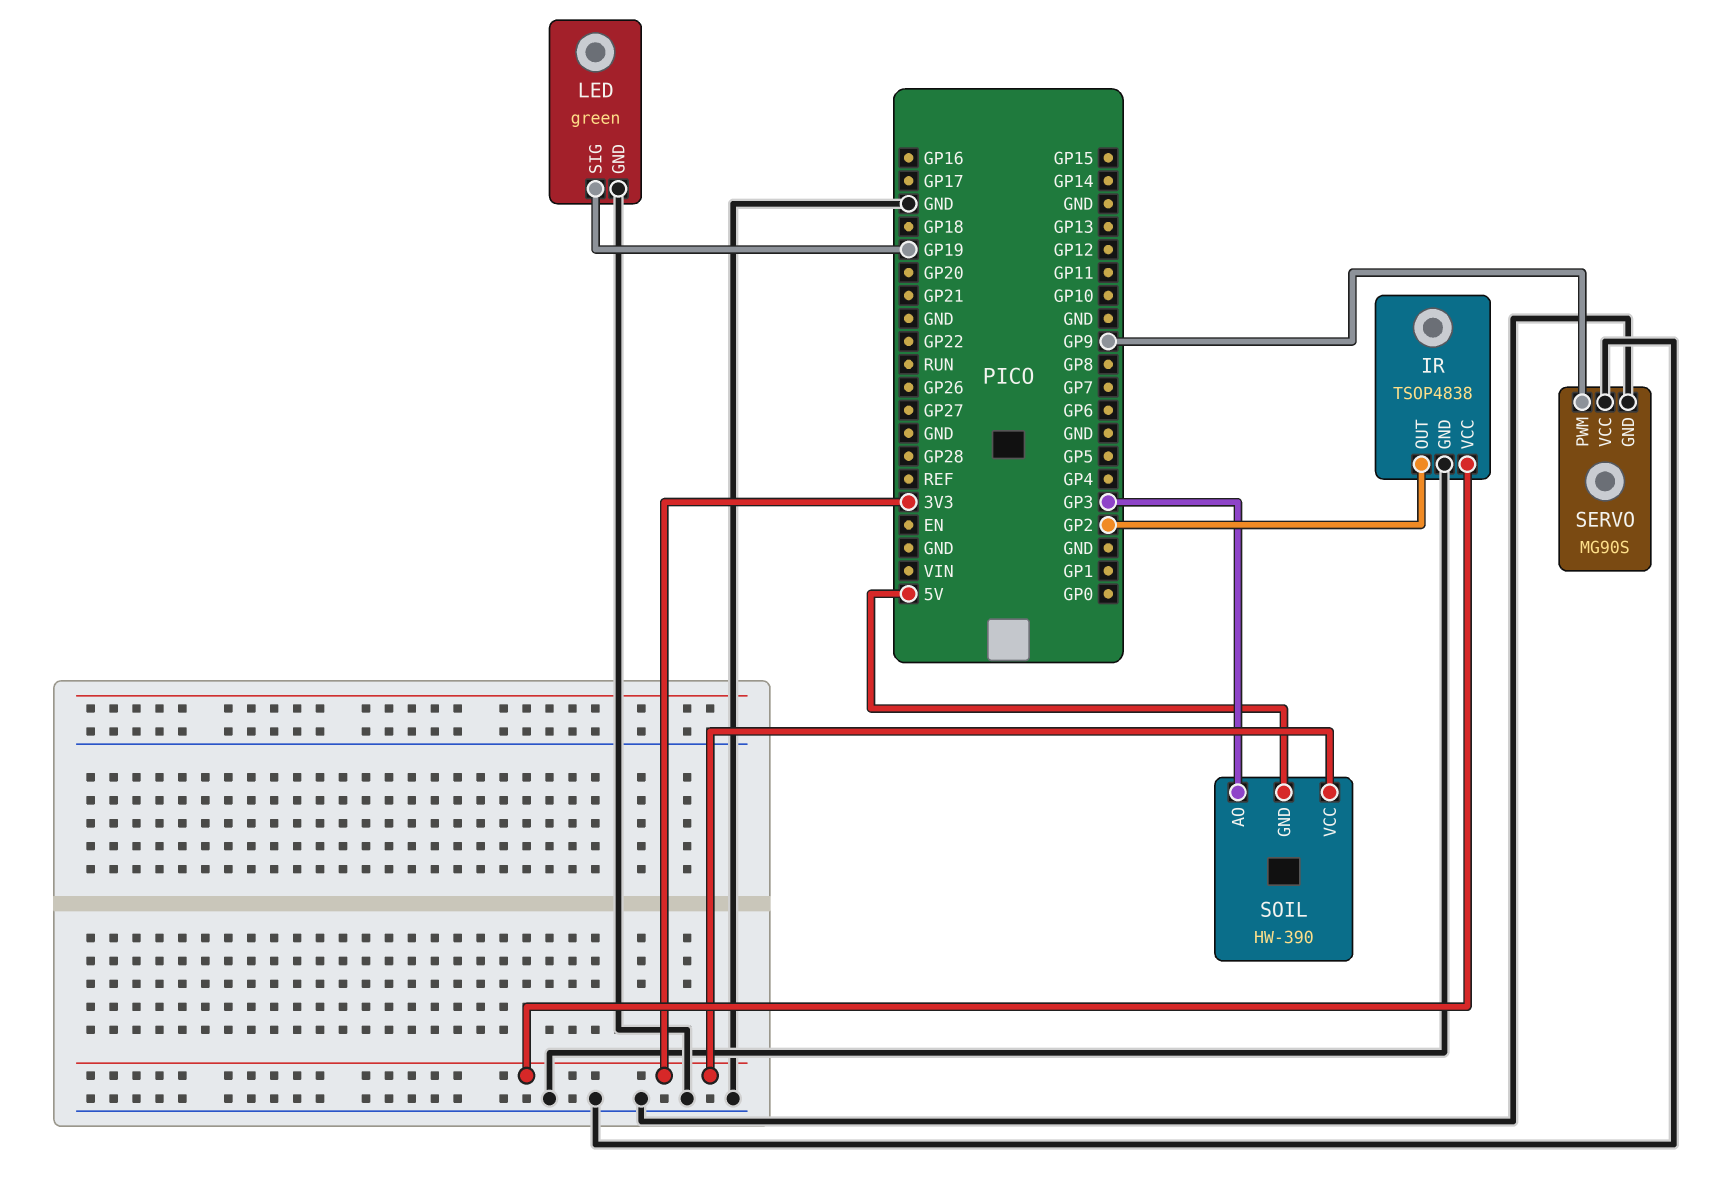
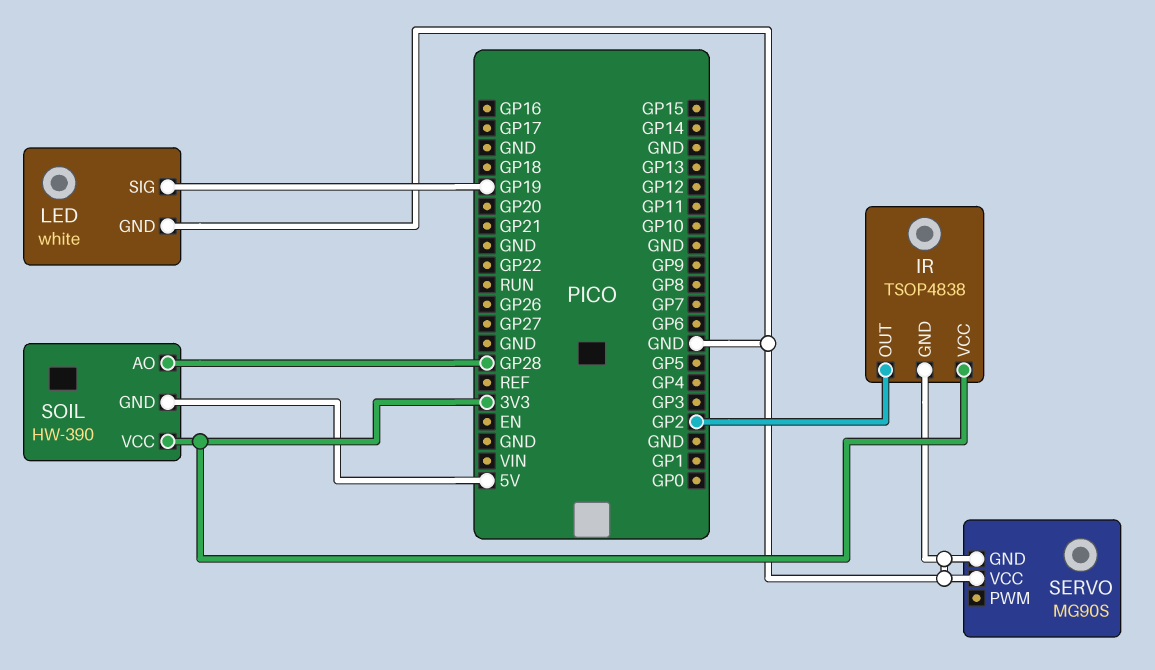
LED: green -> white
SERVO pin PWM: GP9 -> none
SOIL pin AO: GP3 -> GP28

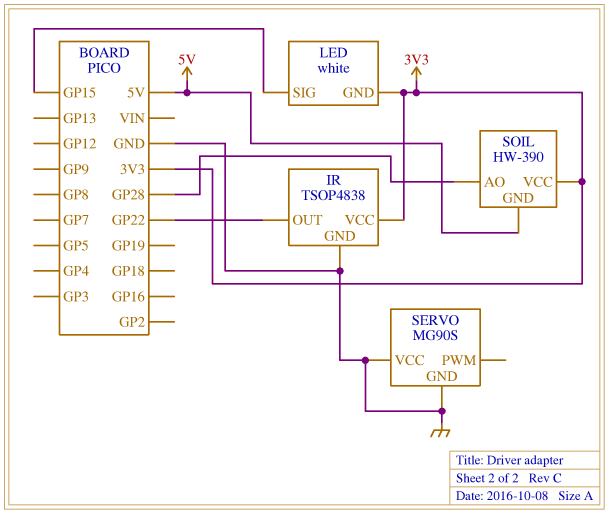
IR pin OUT: GP2 -> GP22
LED pin GND: GND -> 3V3
LED pin SIG: GP19 -> GP15

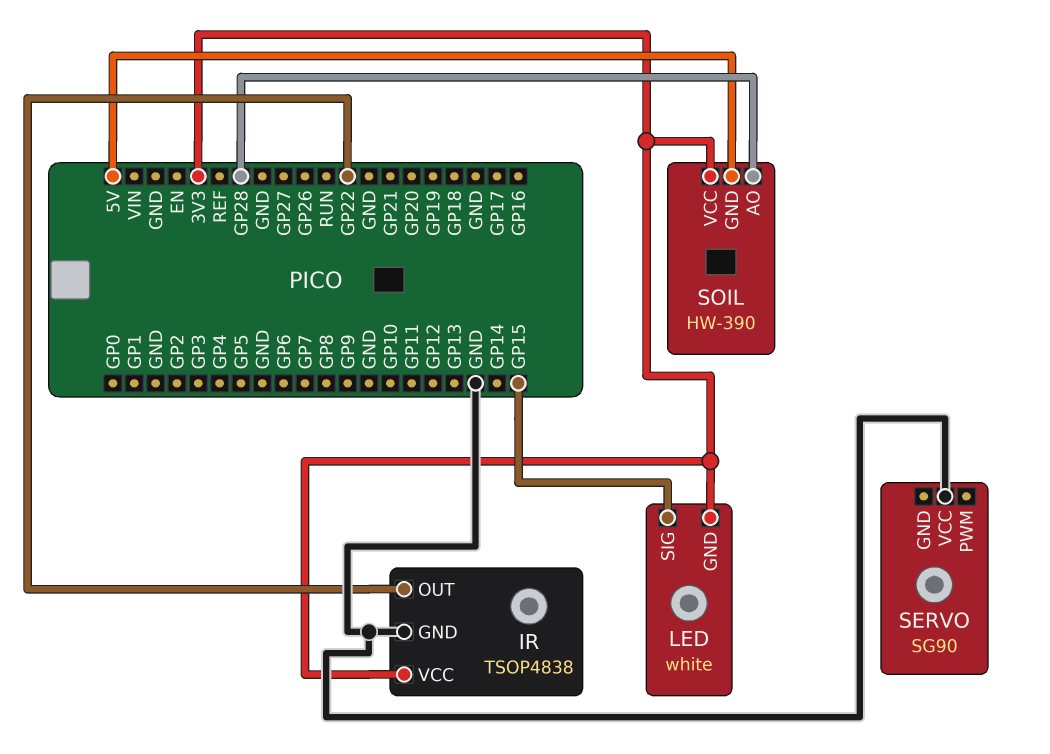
SERVO: MG90S -> SG90
SERVO pin GND: GND -> none

